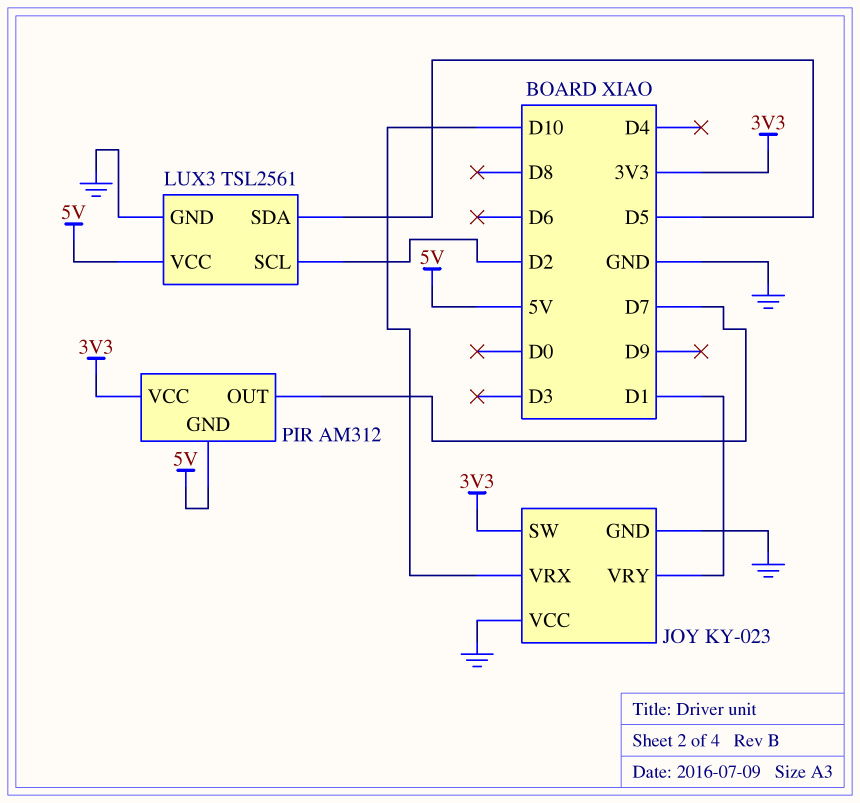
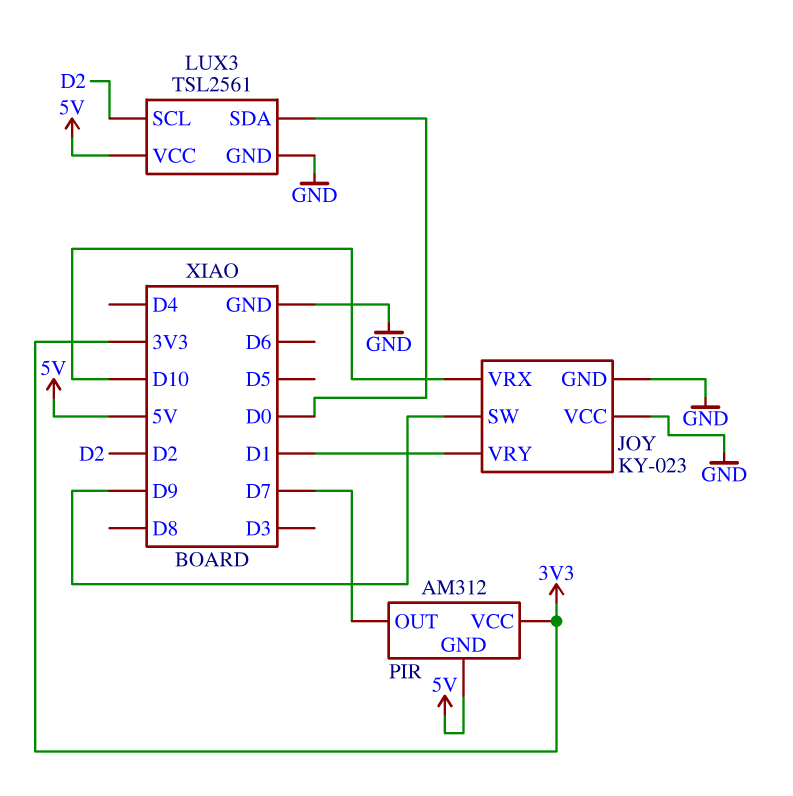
JOY pin SW: 3V3 -> D9
LUX3 pin SDA: D5 -> D0

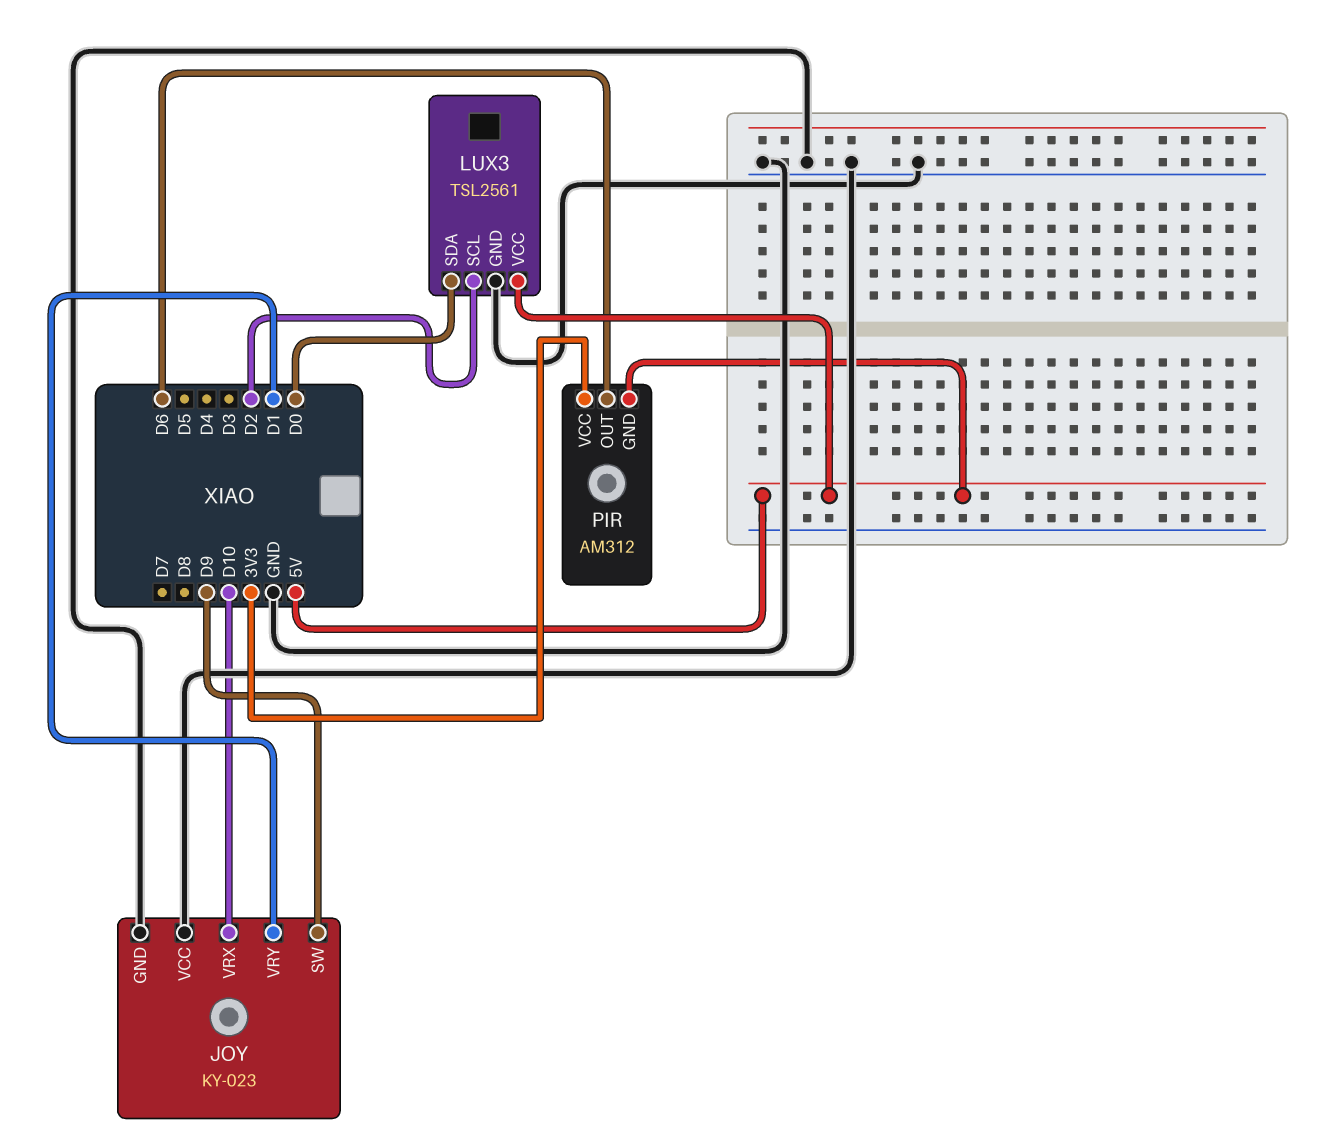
PIR pin OUT: D7 -> D6

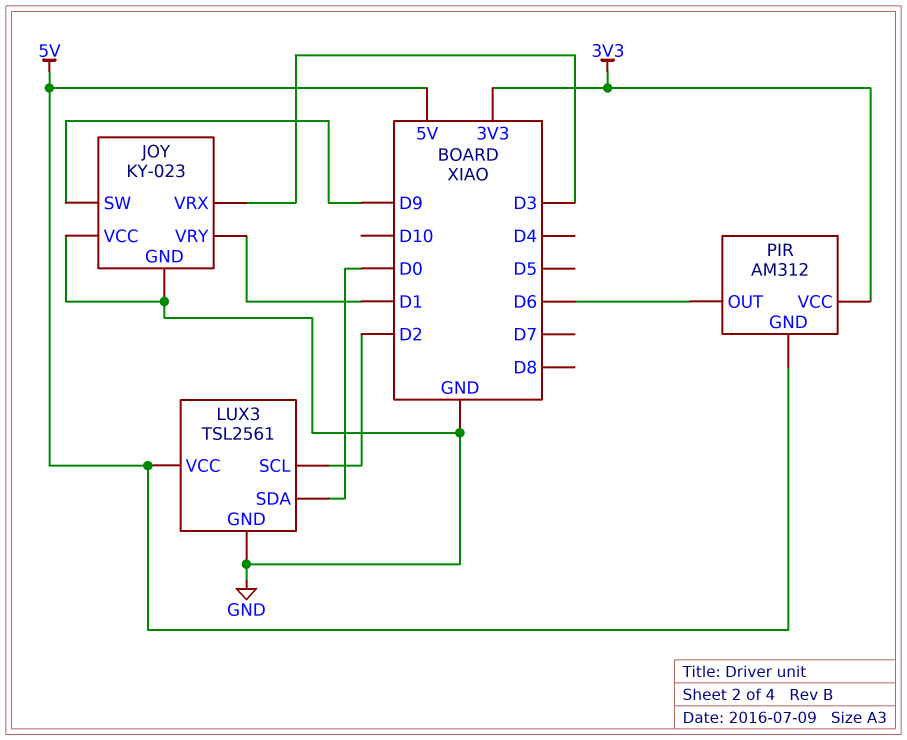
JOY pin VRX: D10 -> D3

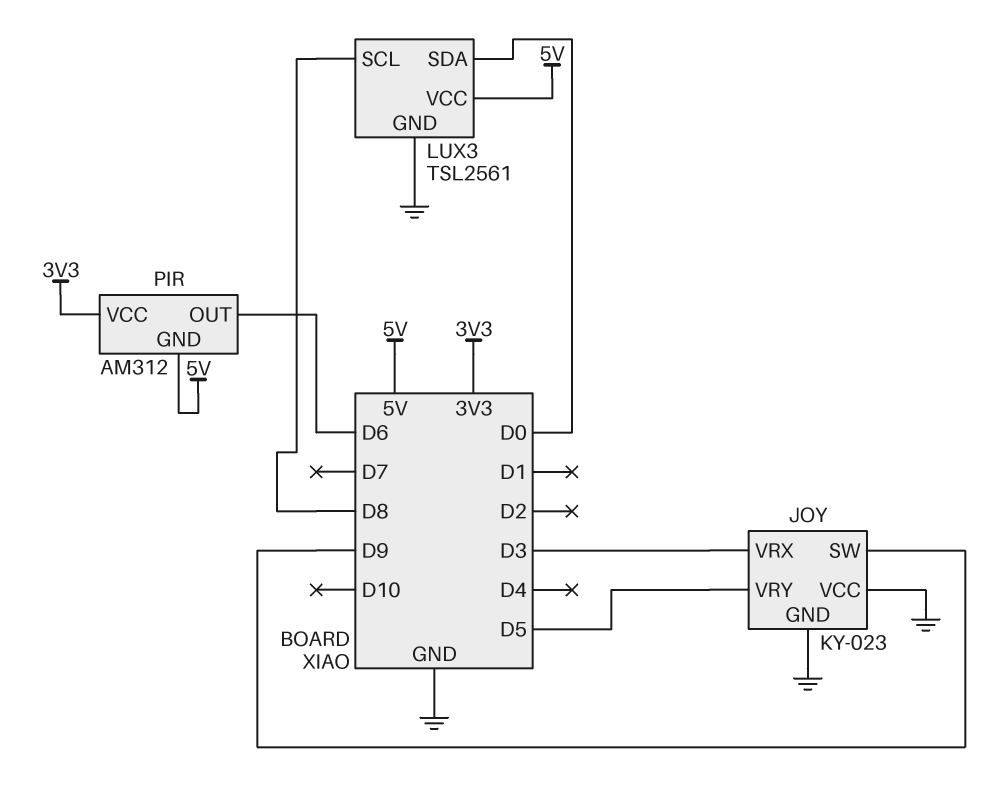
JOY pin VRY: D1 -> D5
LUX3 pin SCL: D2 -> D8

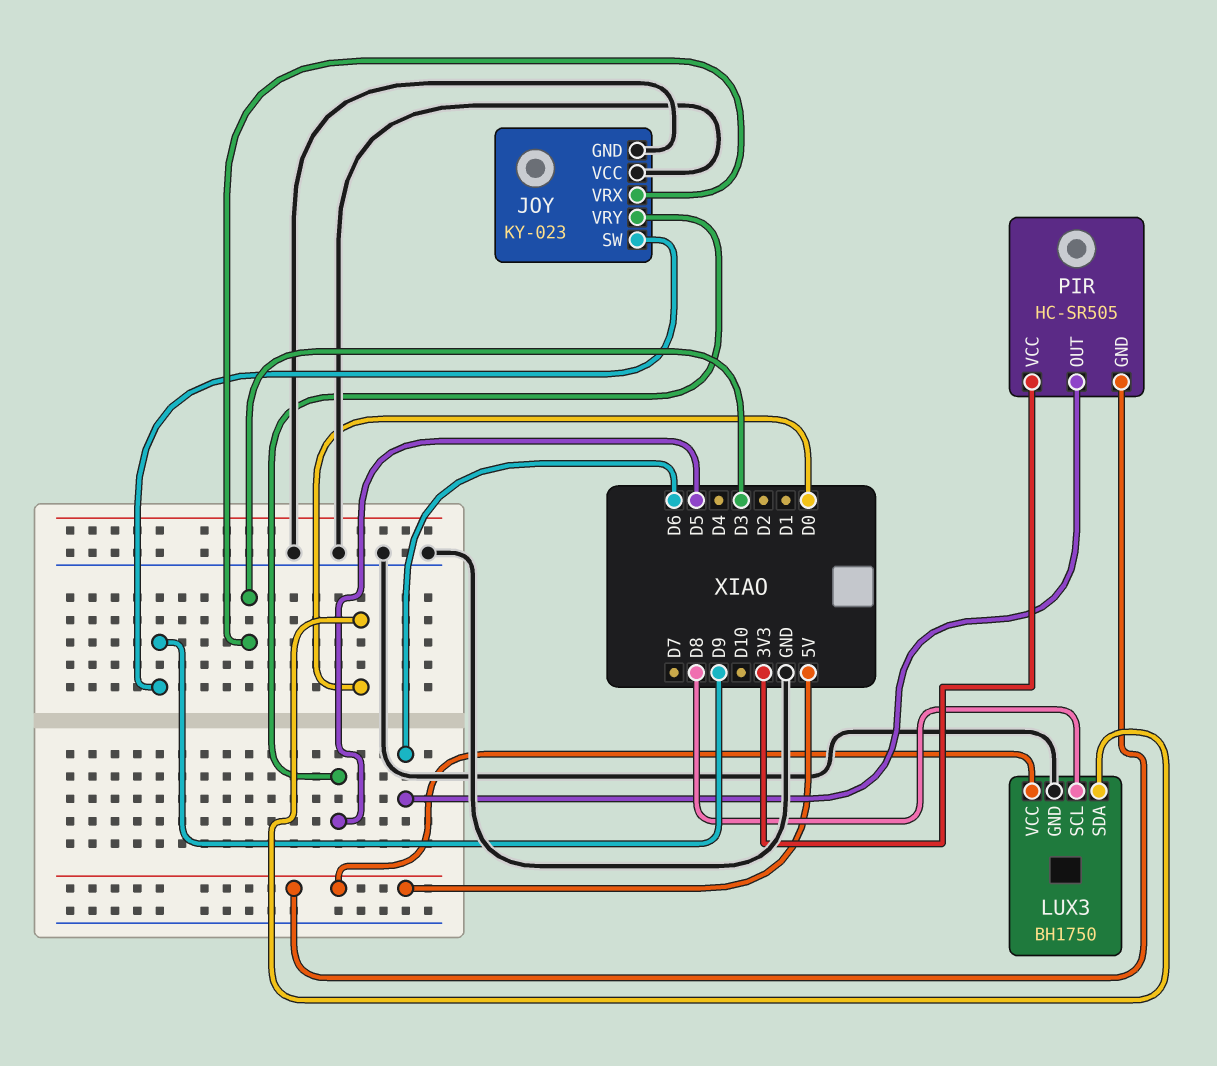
LUX3: TSL2561 -> BH1750
PIR: AM312 -> HC-SR505

